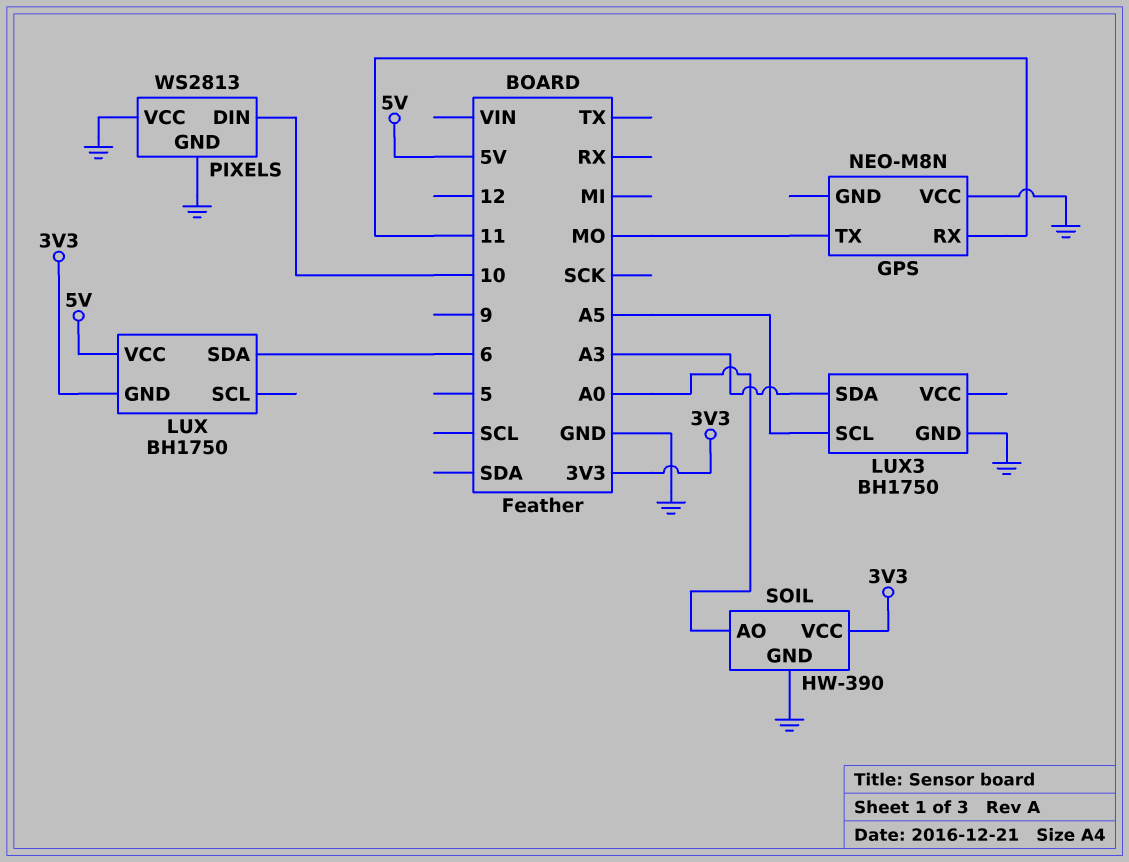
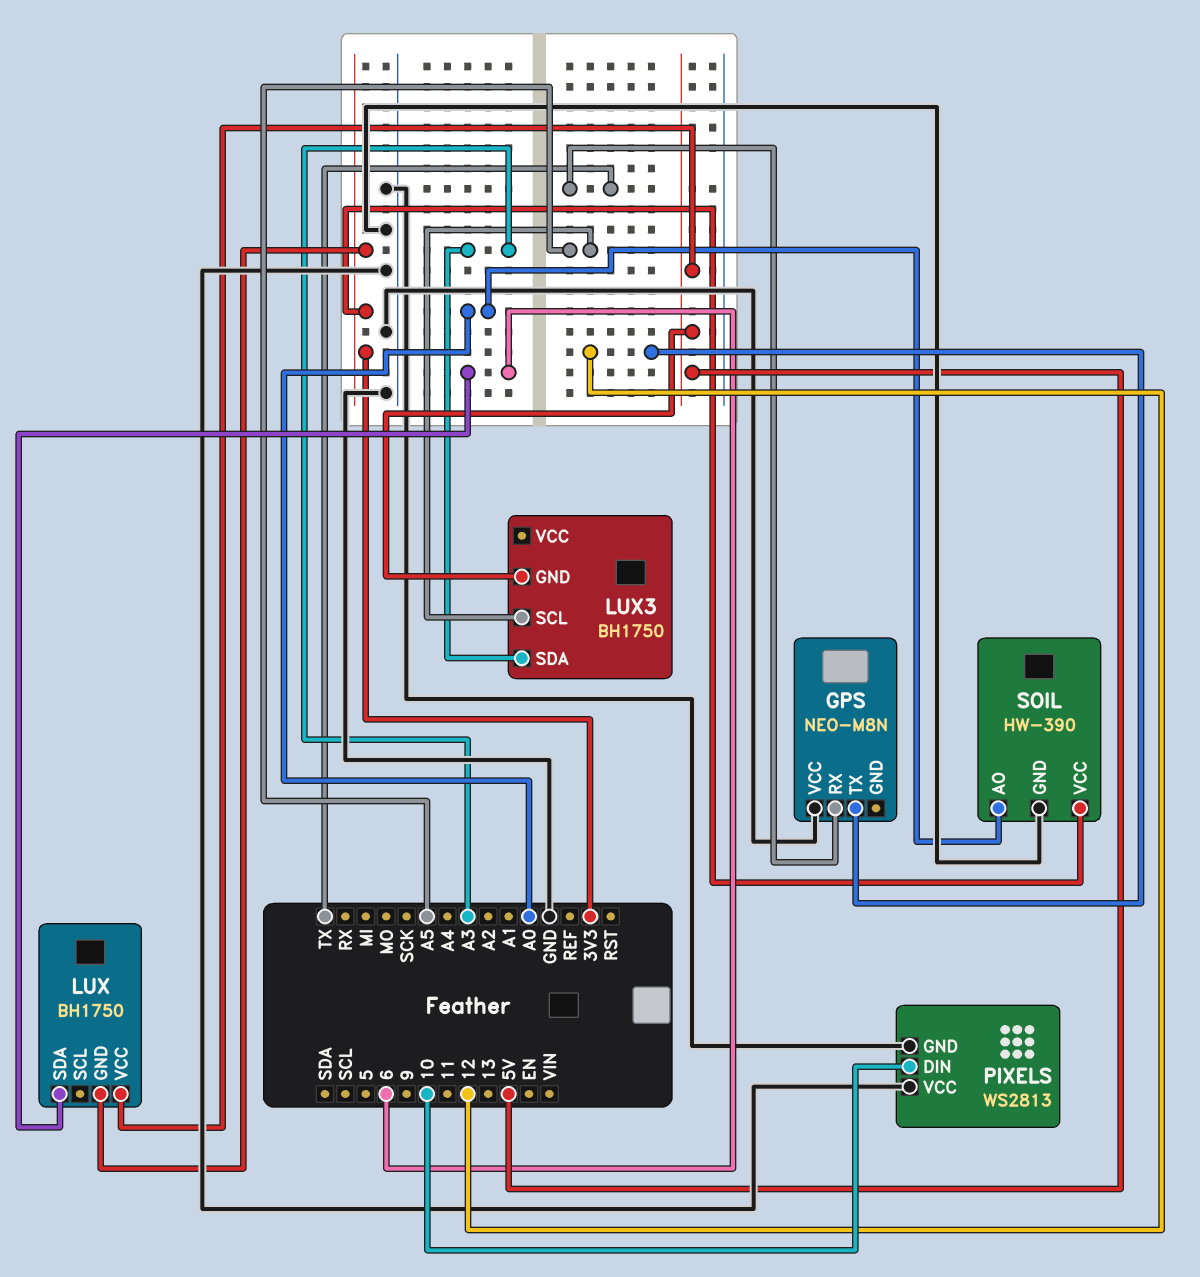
GPS pin RX: 11 -> TX
GPS pin TX: MO -> 12
LUX3 pin GND: GND -> 5V

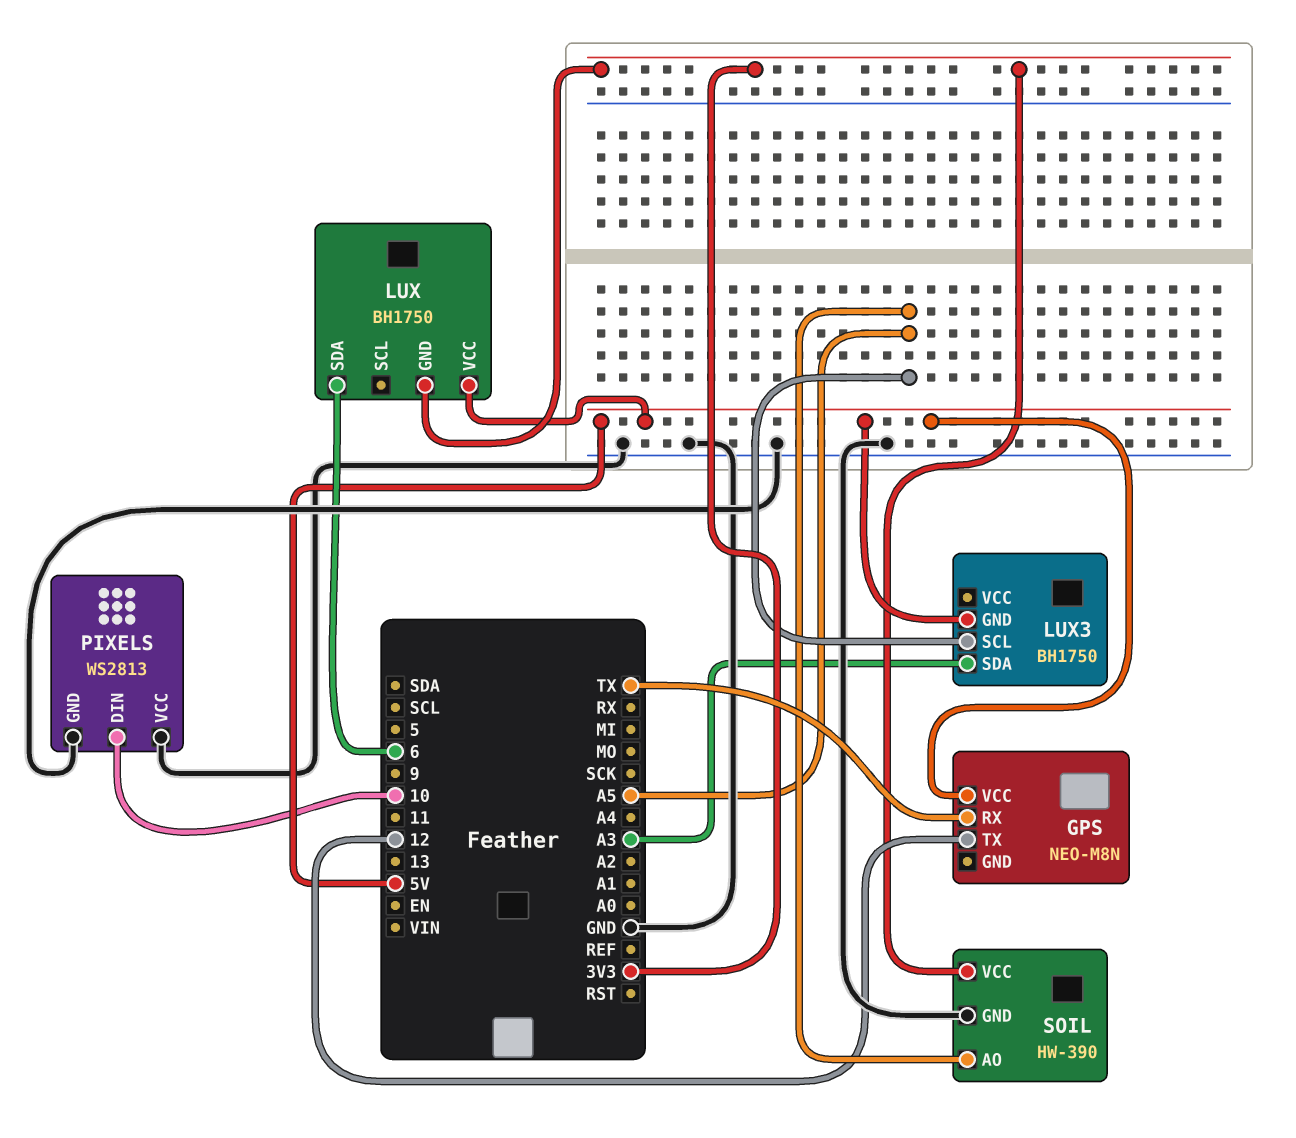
GPS pin VCC: GND -> 5V
SOIL pin AO: A0 -> A5

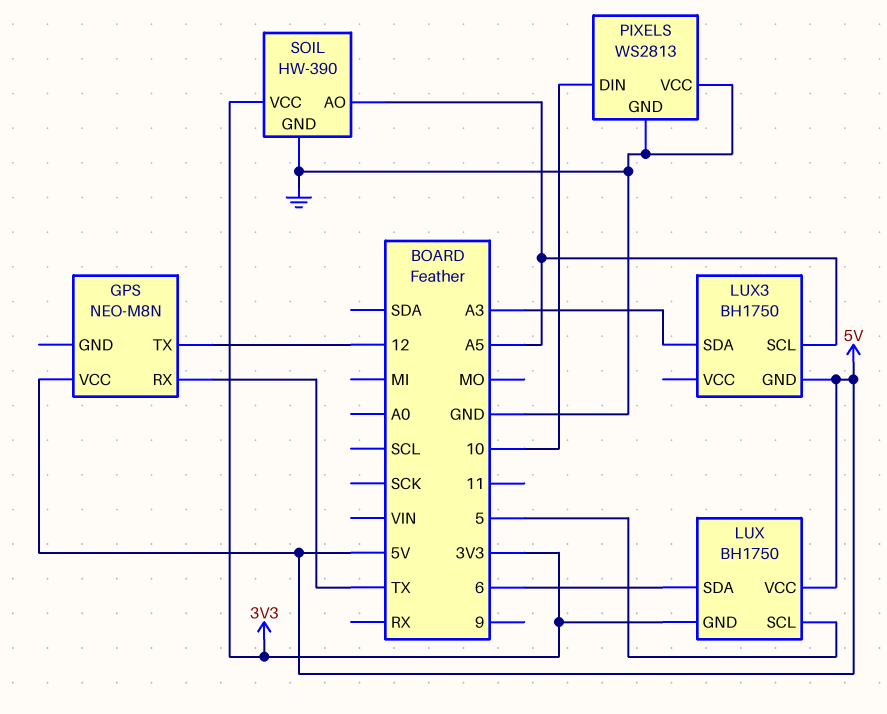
LUX pin SCL: none -> 5

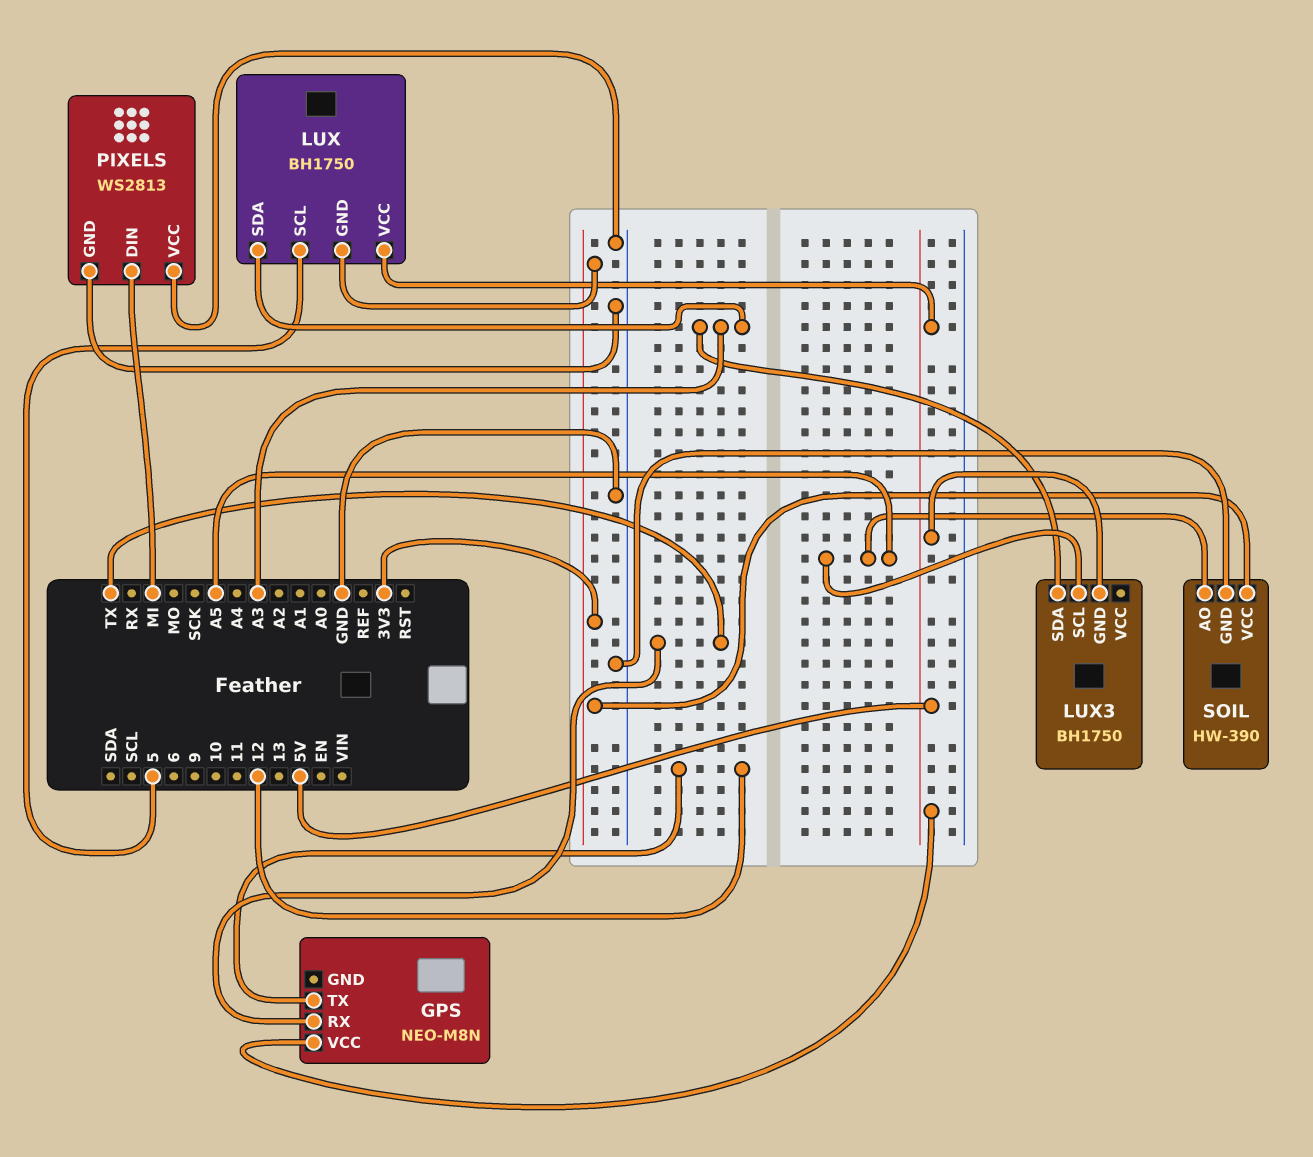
LUX pin SDA: 6 -> A3
PIXELS pin DIN: 10 -> MI

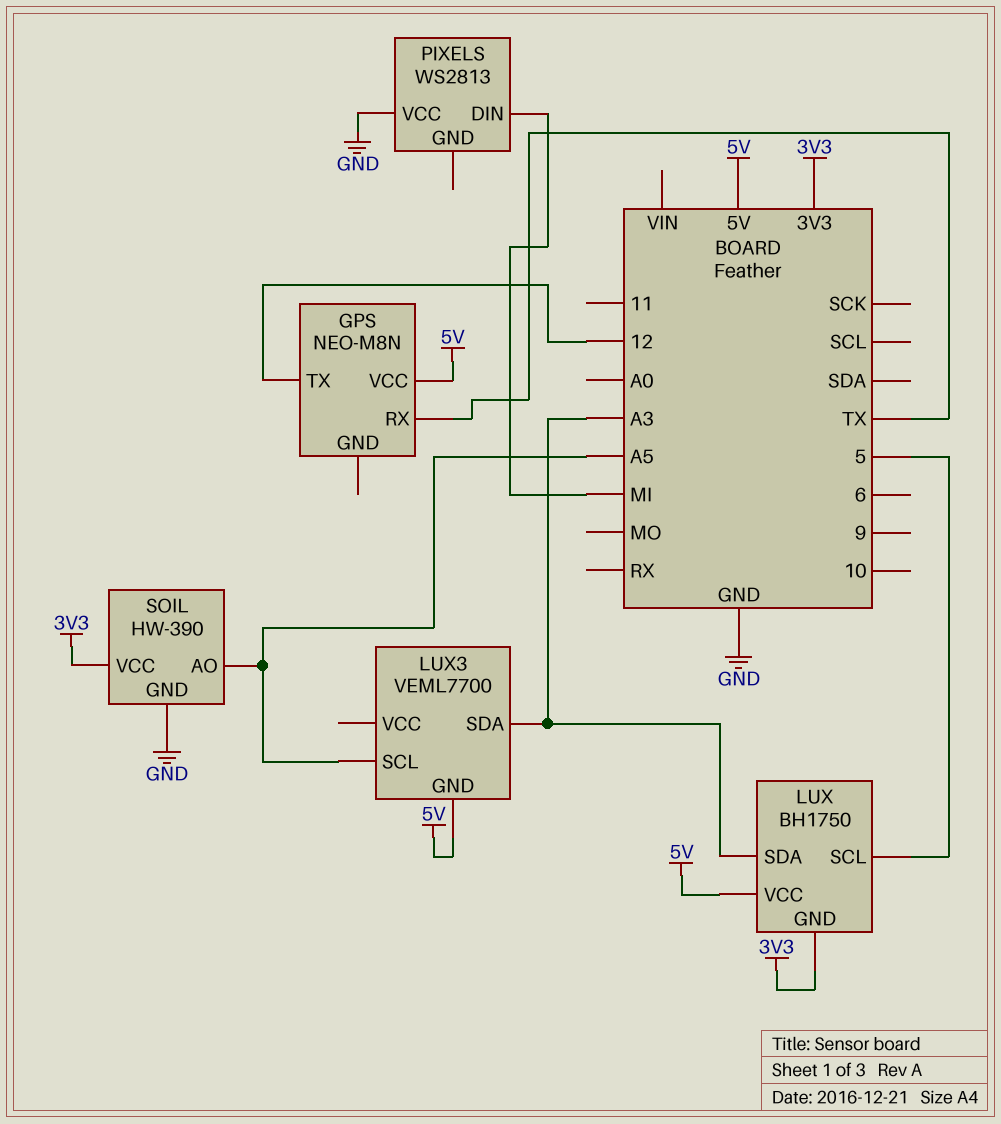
LUX3: BH1750 -> VEML7700
PIXELS pin GND: GND -> none

